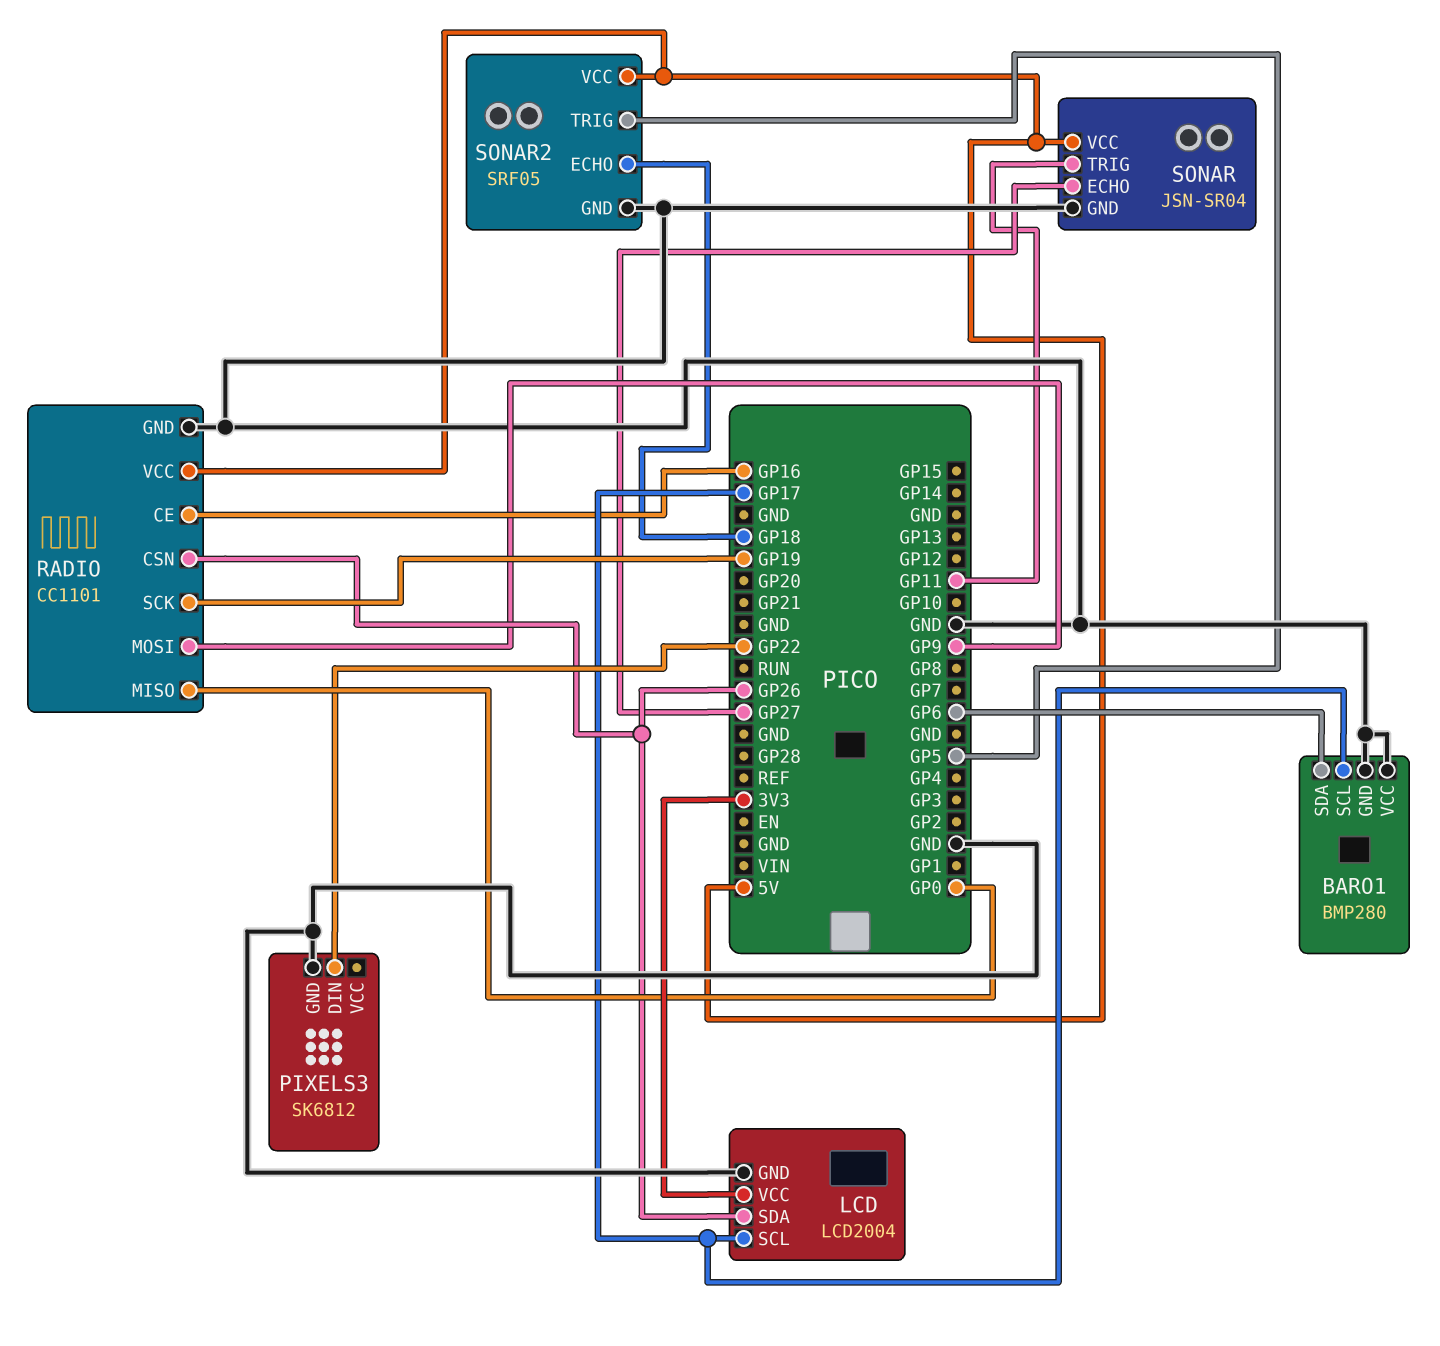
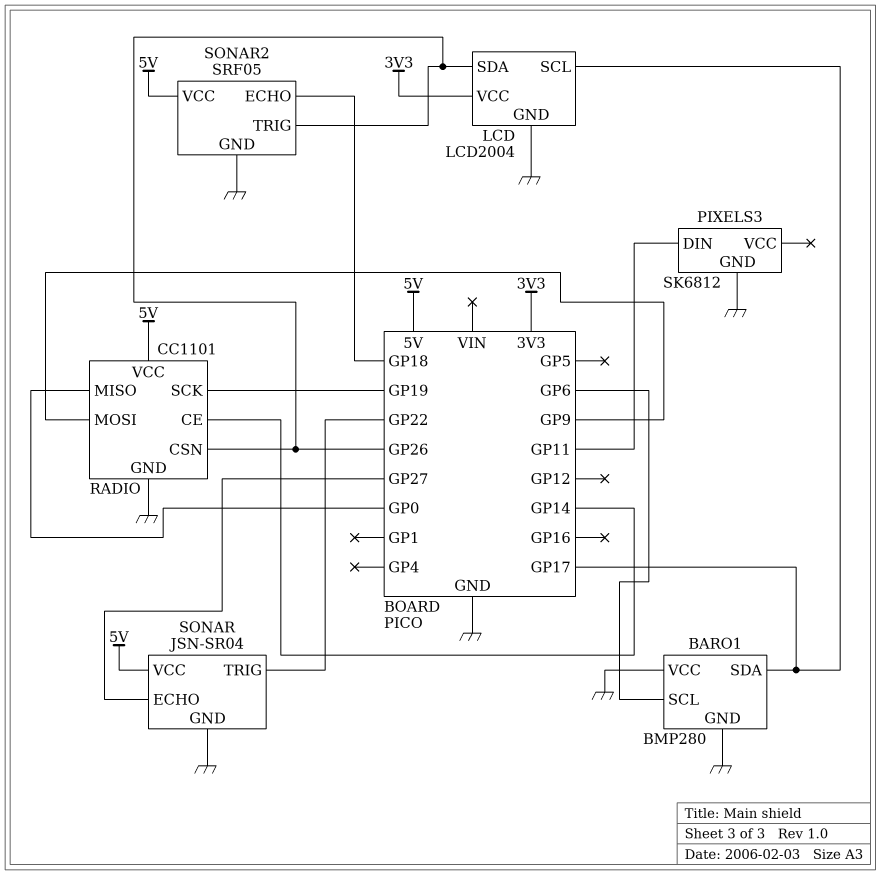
BARO1 pin SCL: GP17 -> GP6
BARO1 pin SDA: GP6 -> GP17
PIXELS3 pin DIN: GP22 -> GP11
RADIO pin CE: GP16 -> GP14
SONAR pin TRIG: GP11 -> GP22
SONAR2 pin TRIG: GP5 -> GP26

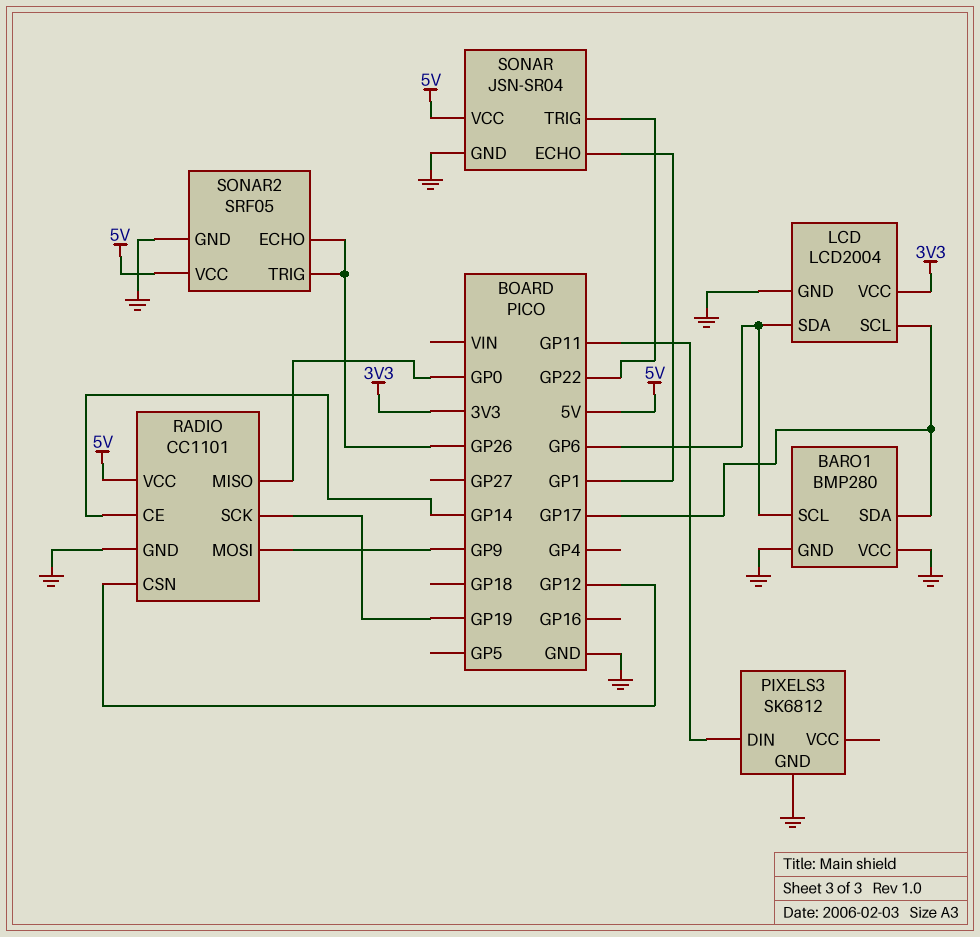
LCD pin SDA: GP26 -> GP6
RADIO pin CSN: GP26 -> GP12
SONAR pin ECHO: GP27 -> GP1
SONAR2 pin ECHO: GP18 -> GP26

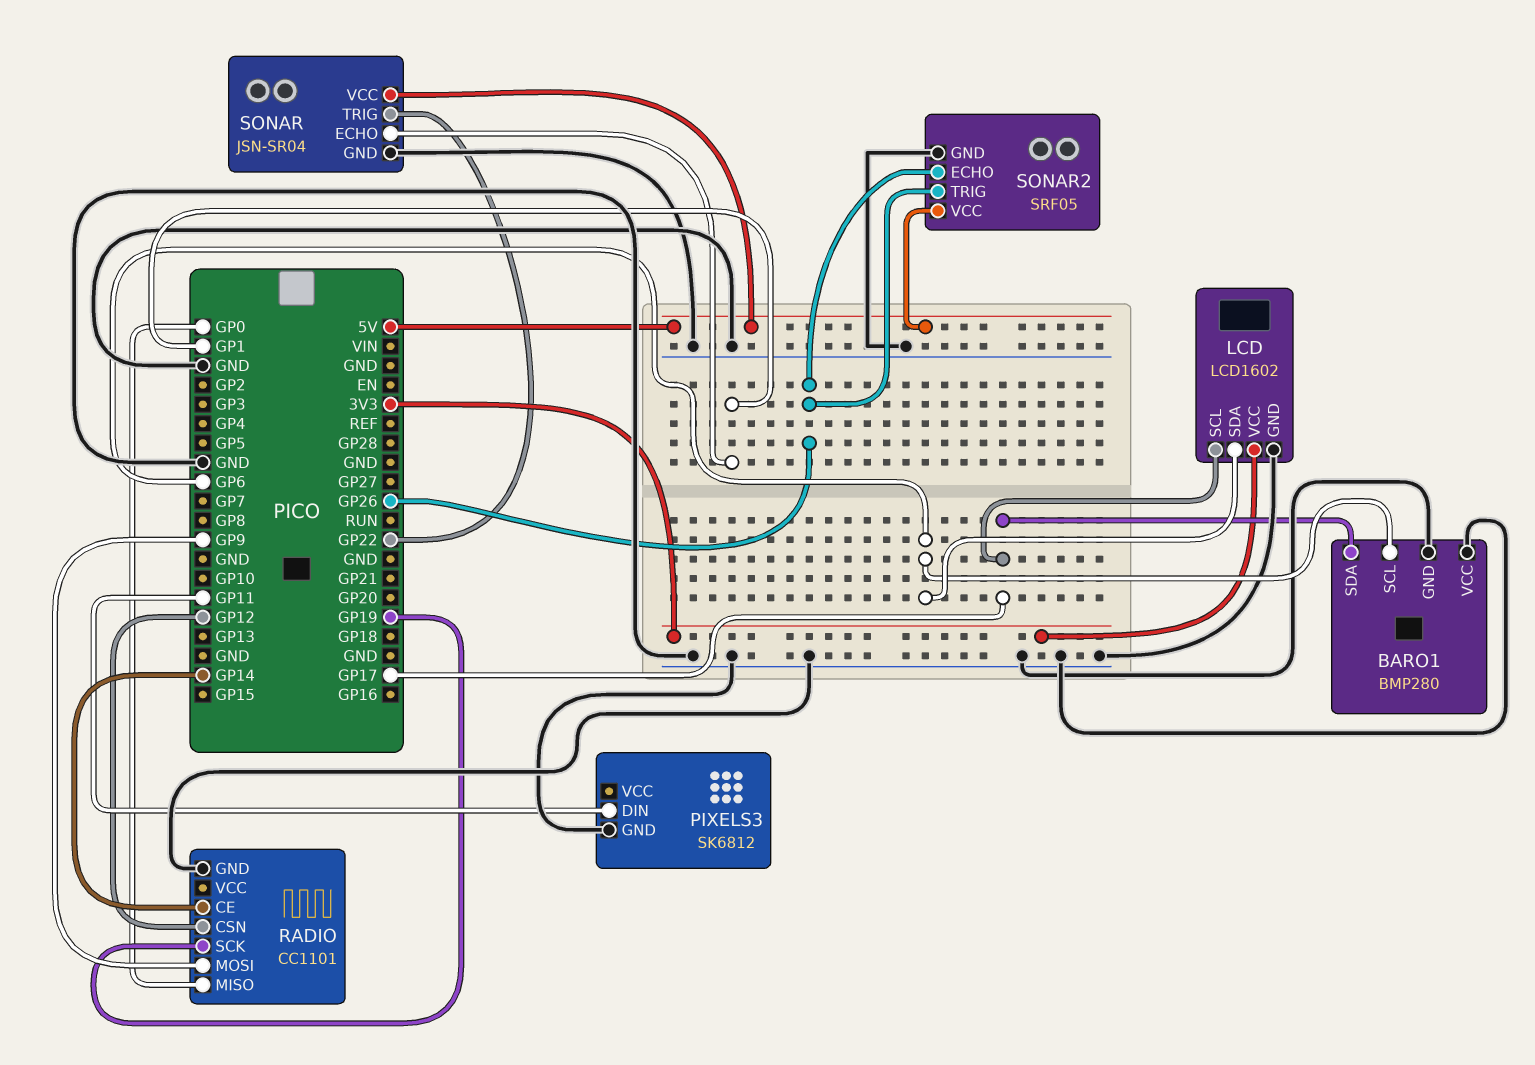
LCD: LCD2004 -> LCD1602
RADIO pin VCC: 5V -> none

